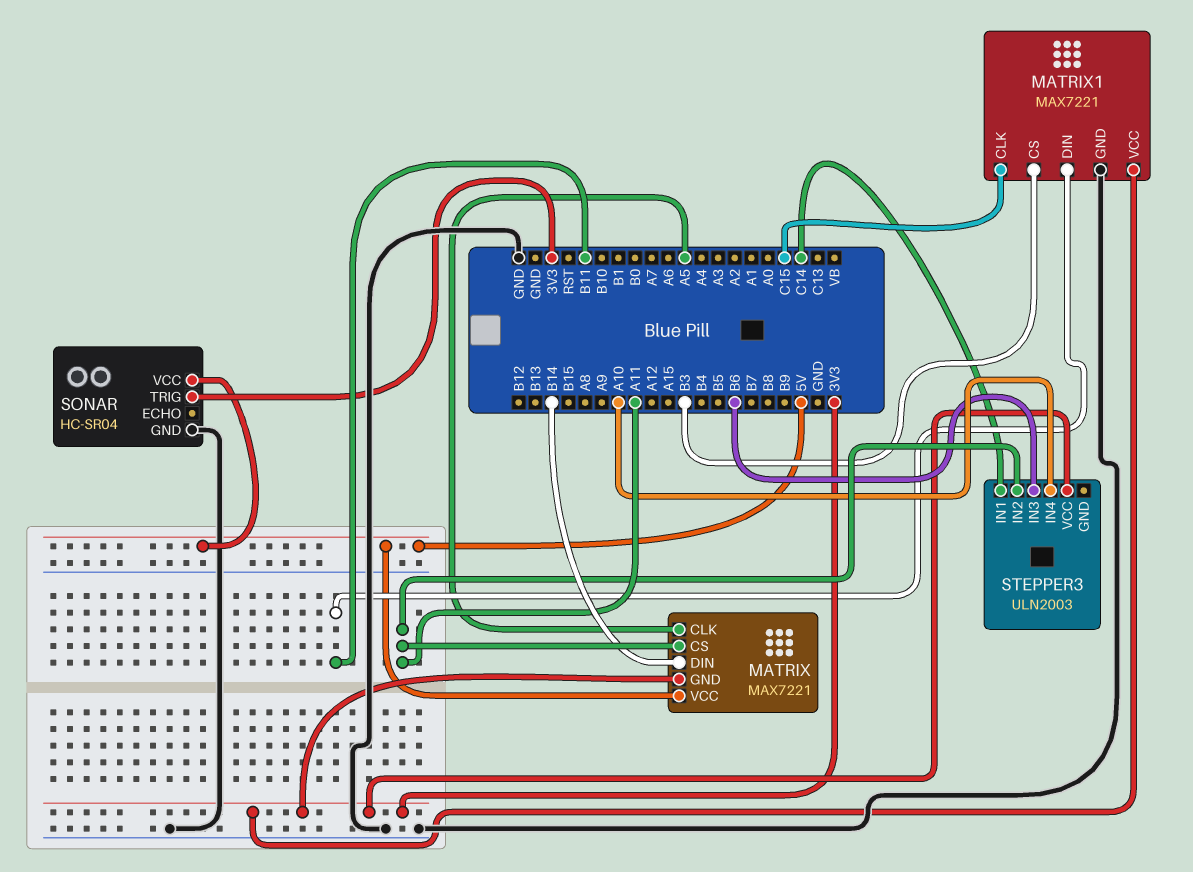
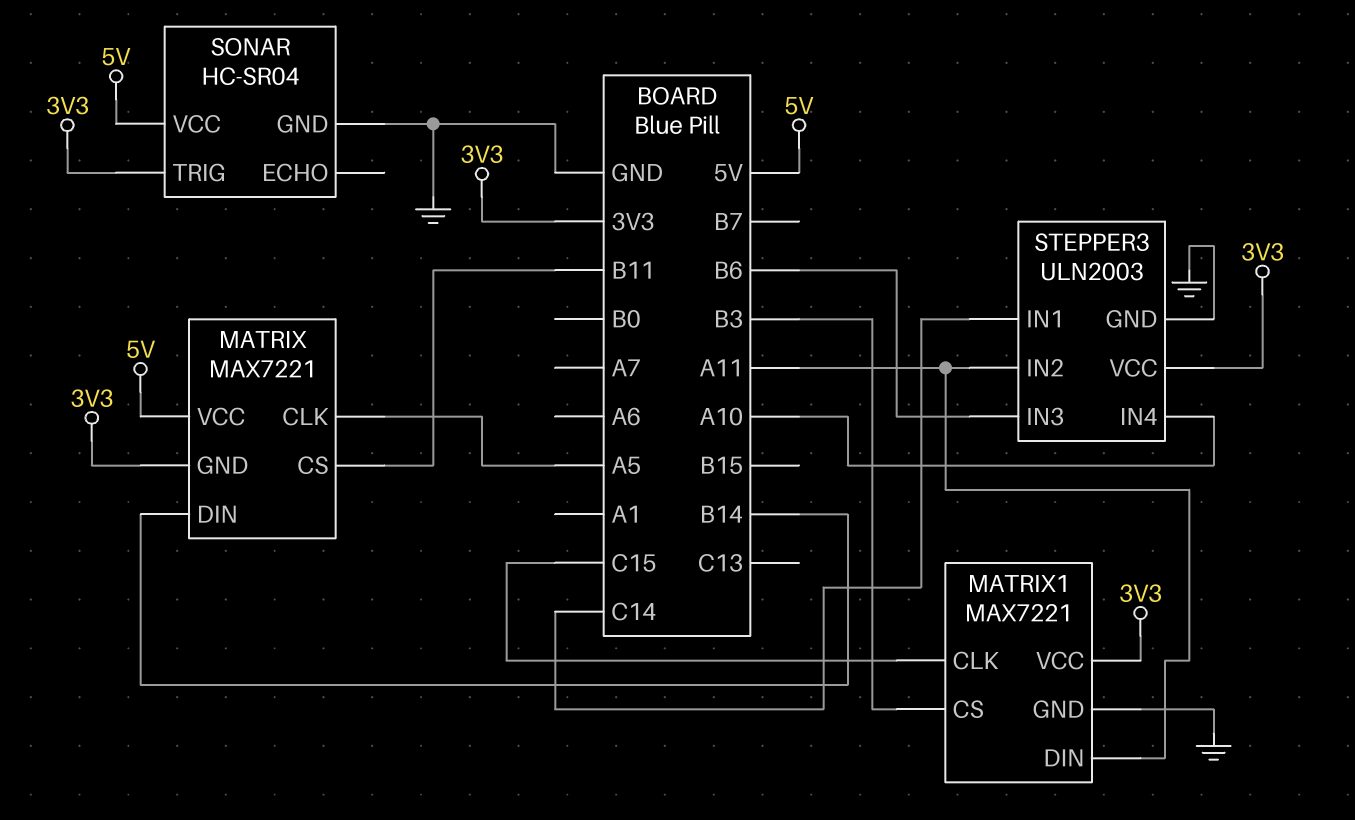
MATRIX pin CS: A11 -> B11
MATRIX1 pin DIN: B11 -> A11
STEPPER3 pin GND: none -> GND

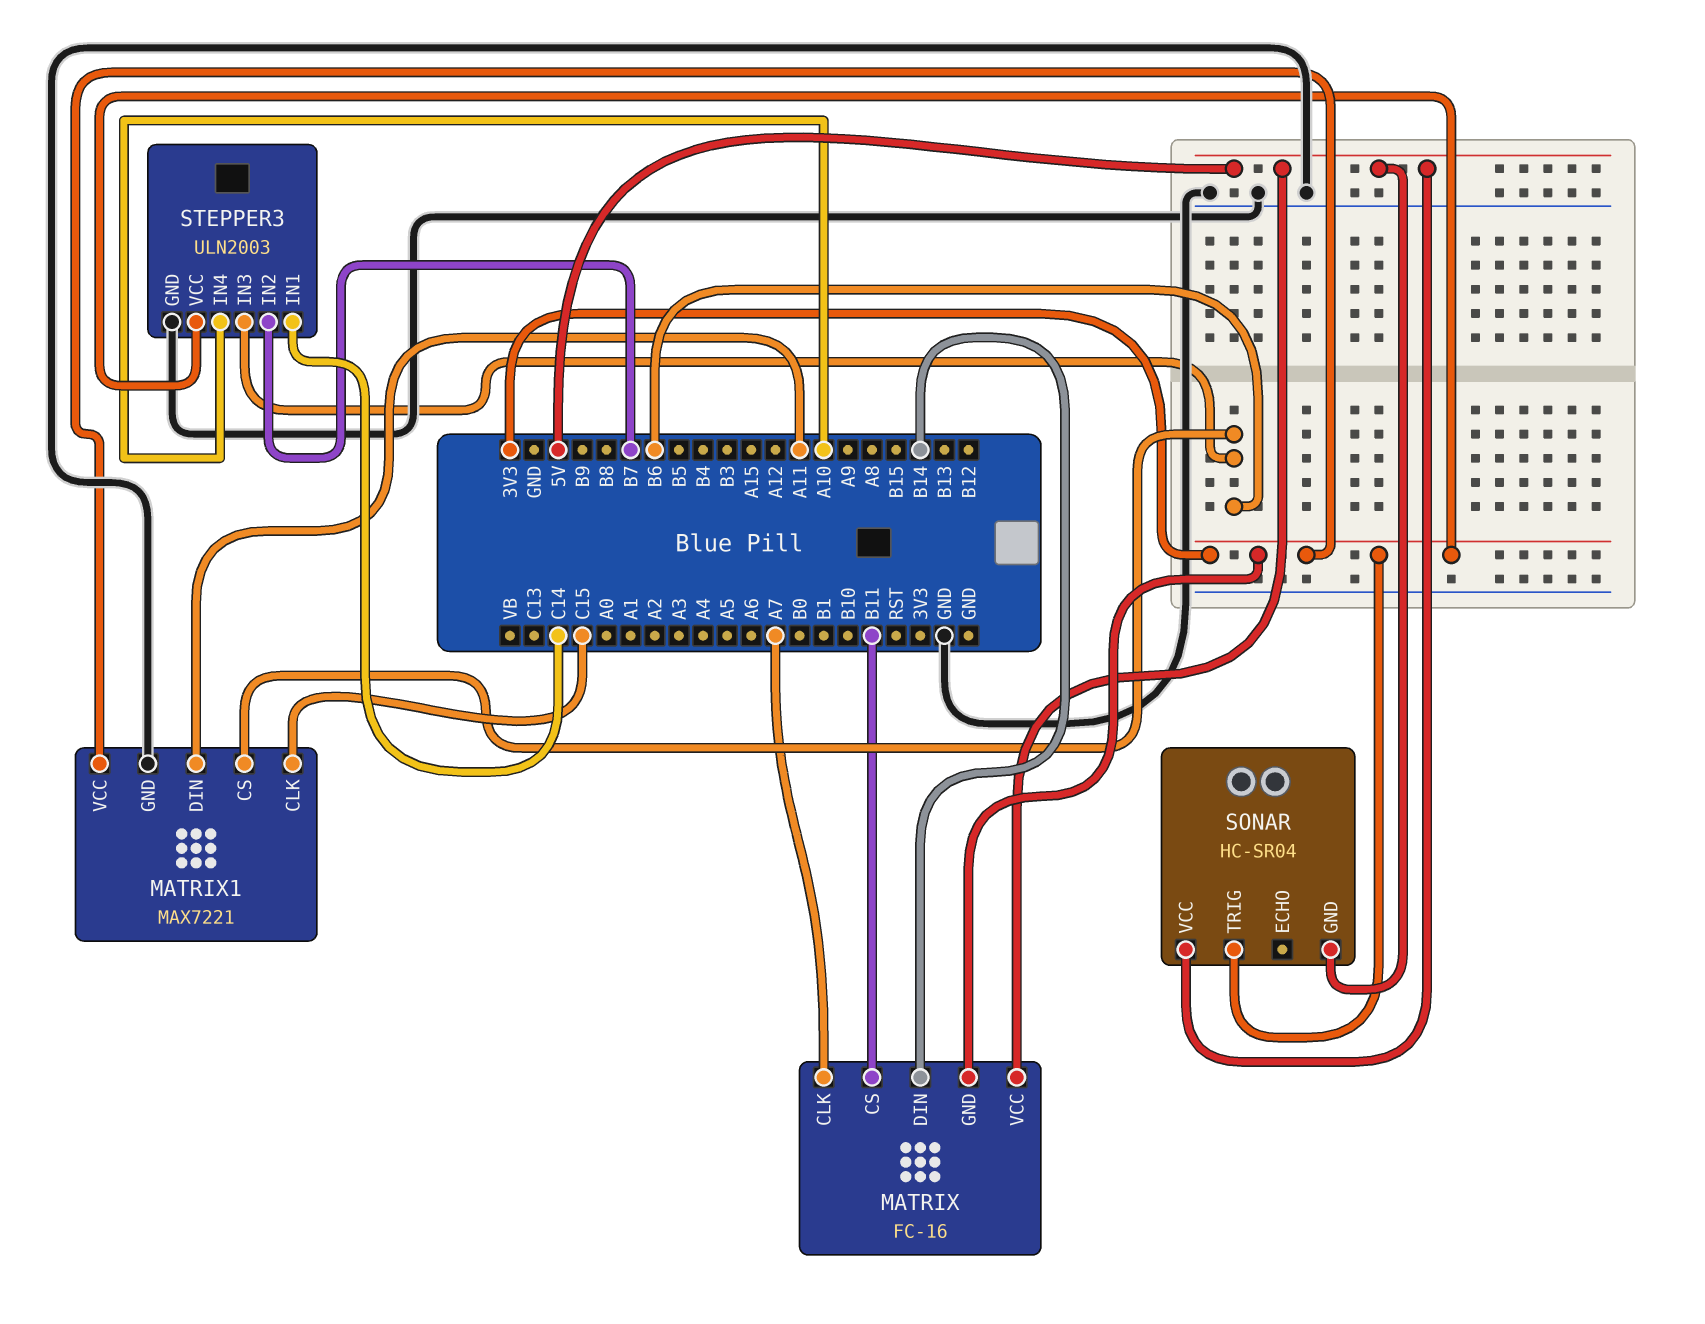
MATRIX: MAX7221 -> FC-16
MATRIX pin CLK: A5 -> A7
MATRIX1 pin CS: B3 -> B6
SONAR pin GND: GND -> 5V
STEPPER3 pin IN2: A11 -> B7

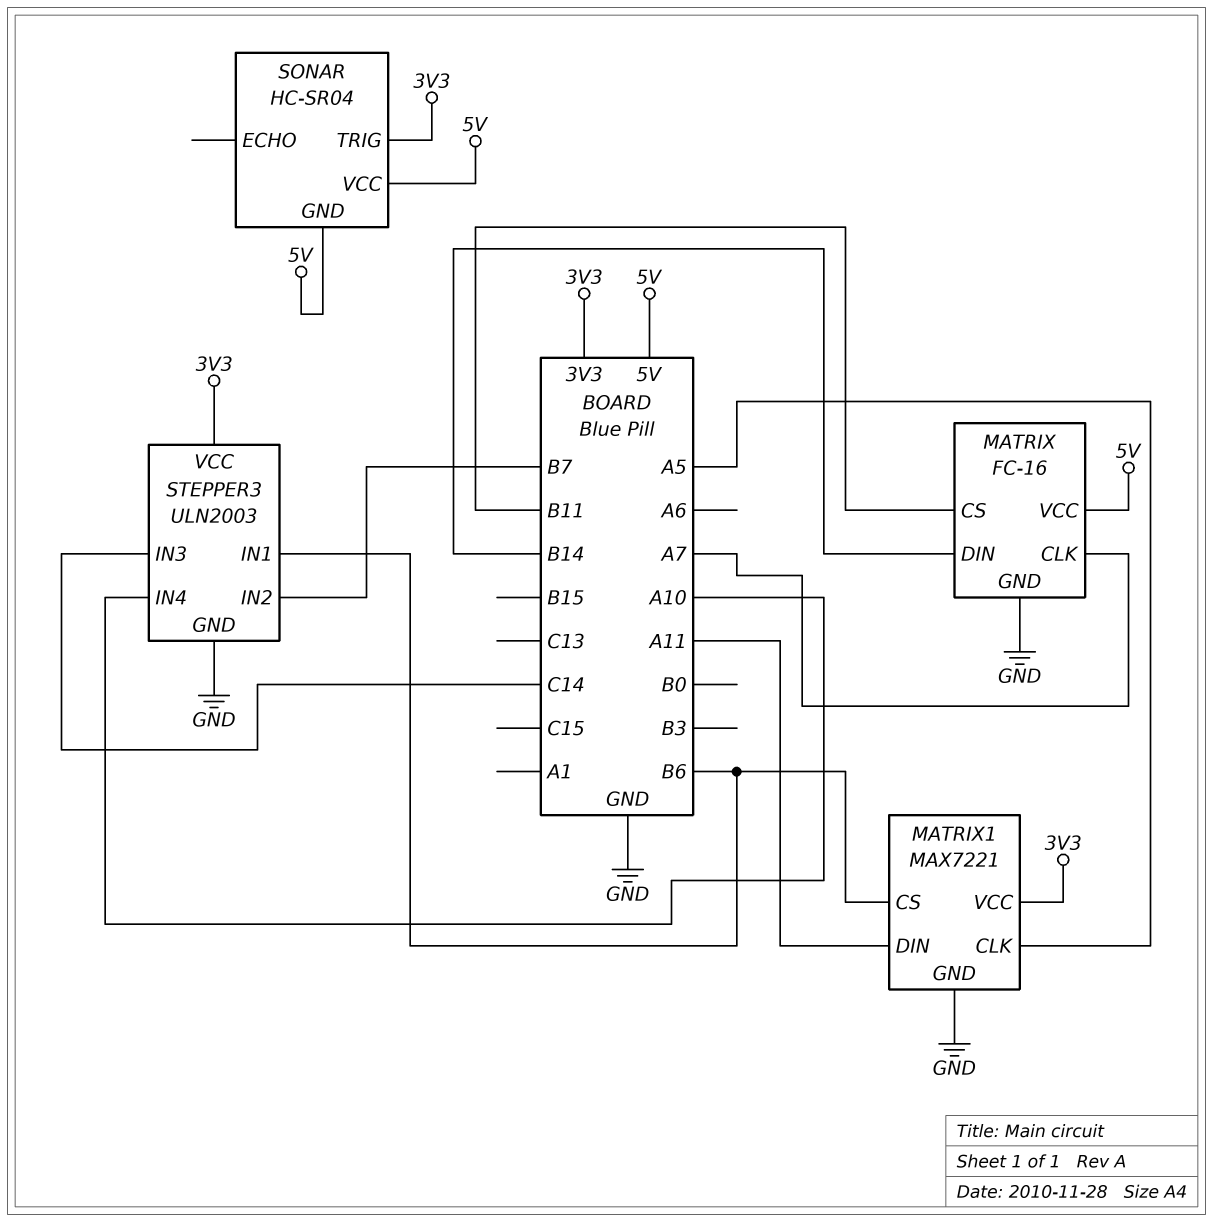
MATRIX pin GND: 3V3 -> GND
MATRIX1 pin CLK: C15 -> A5
STEPPER3 pin IN1: C14 -> B6
STEPPER3 pin IN3: B6 -> C14

